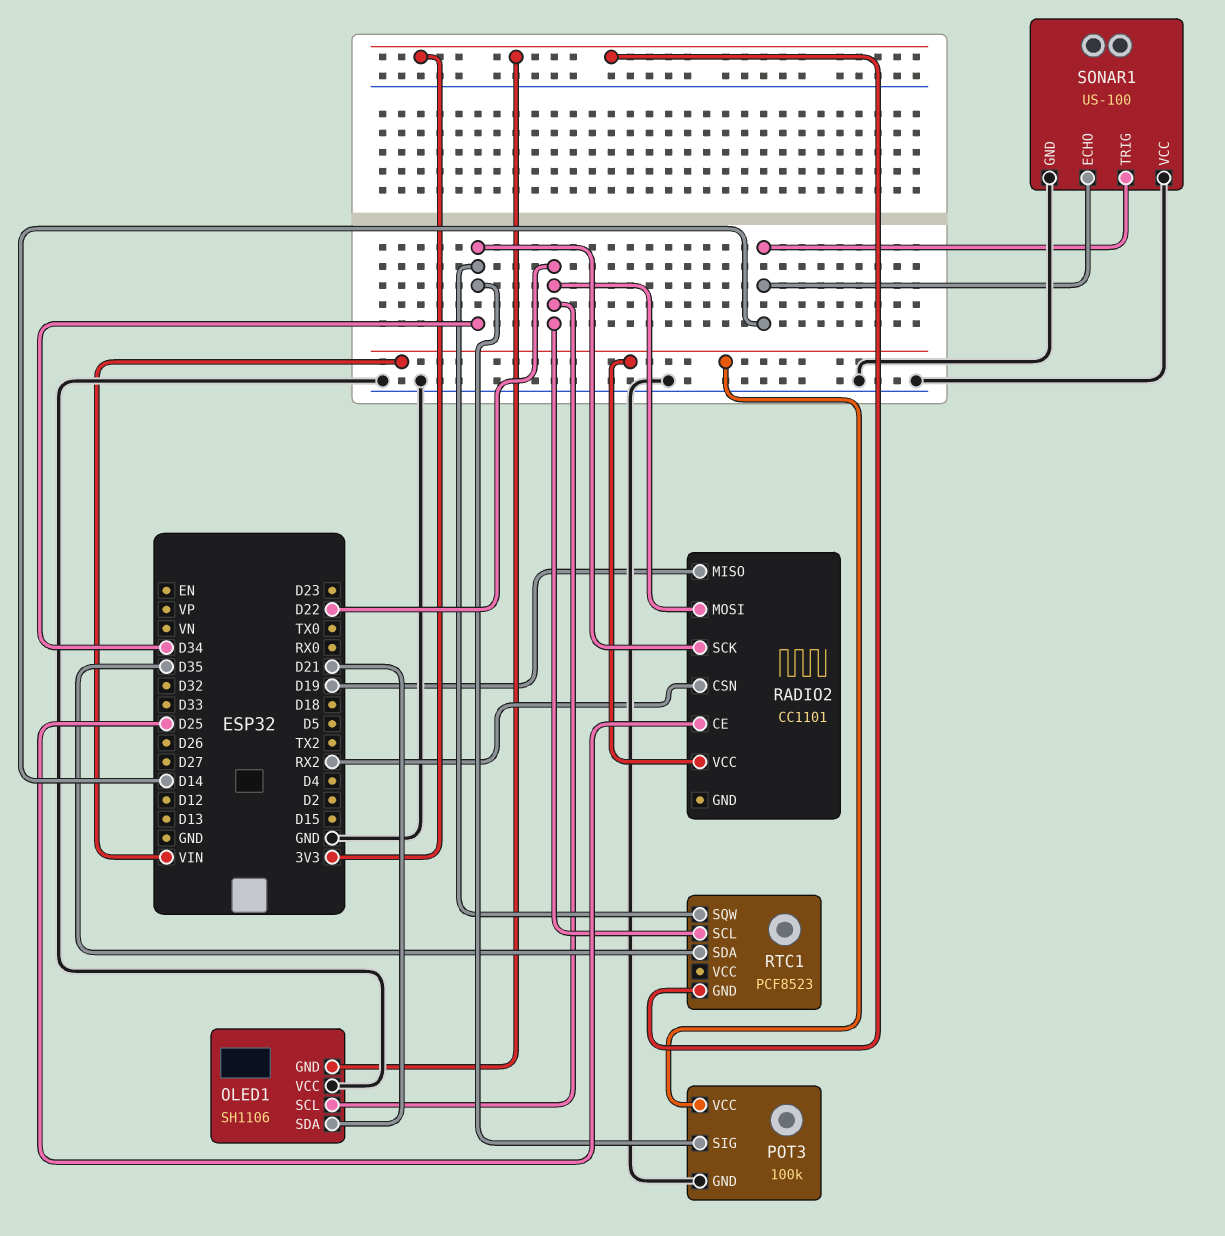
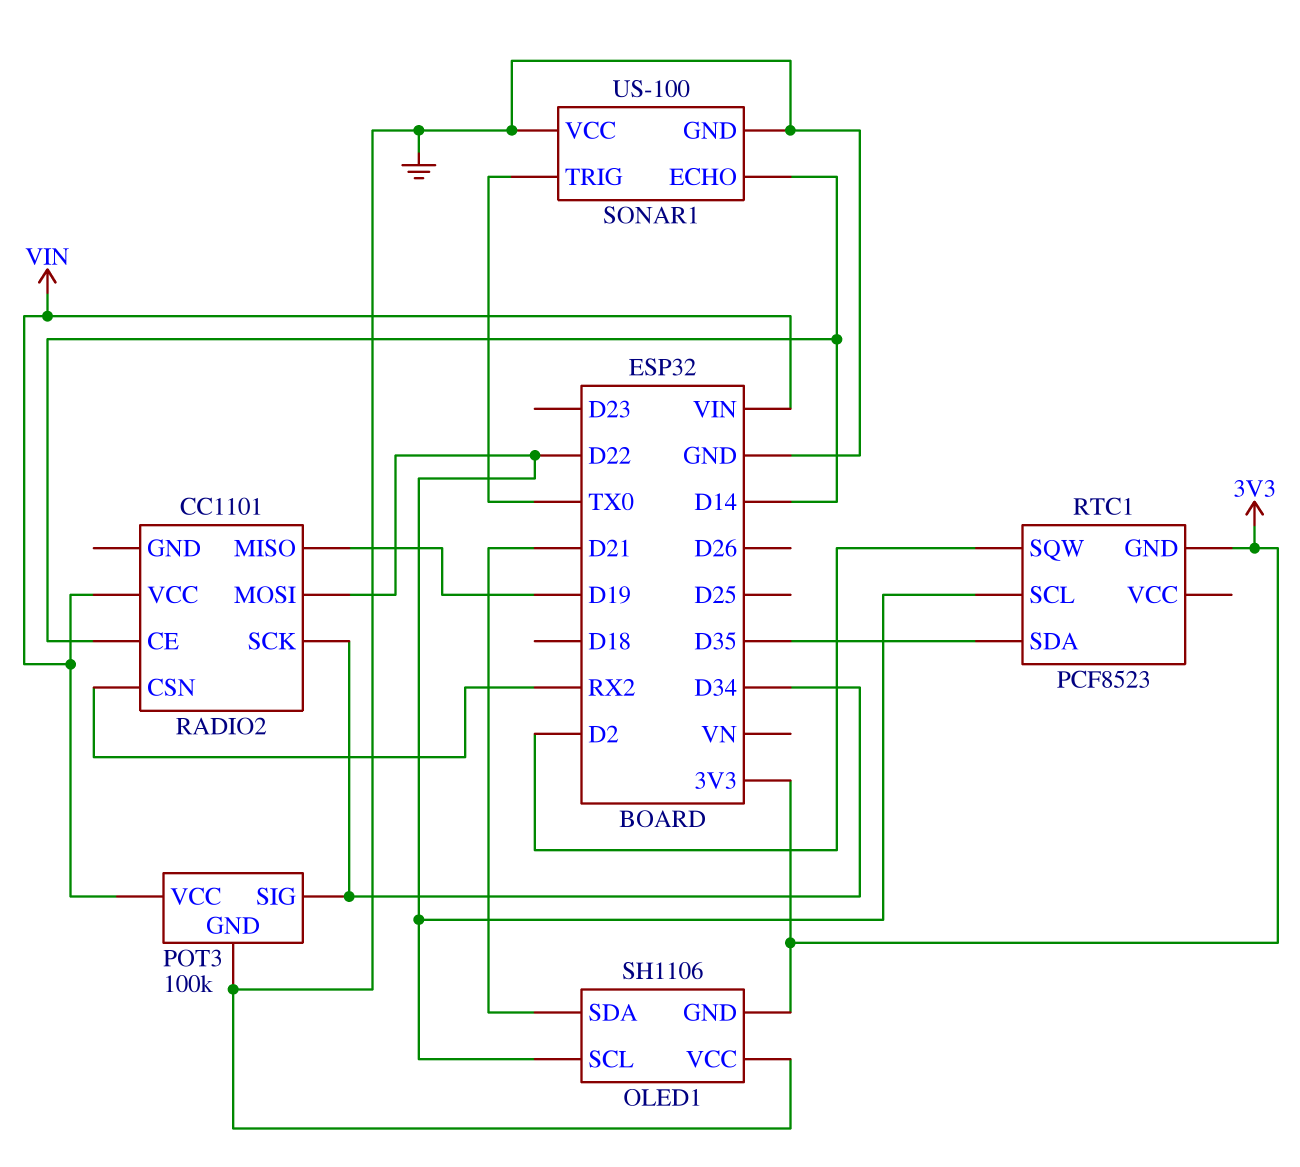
RADIO2 pin CE: D25 -> D14
RTC1 pin SQW: D34 -> D2
SONAR1 pin TRIG: D14 -> TX0

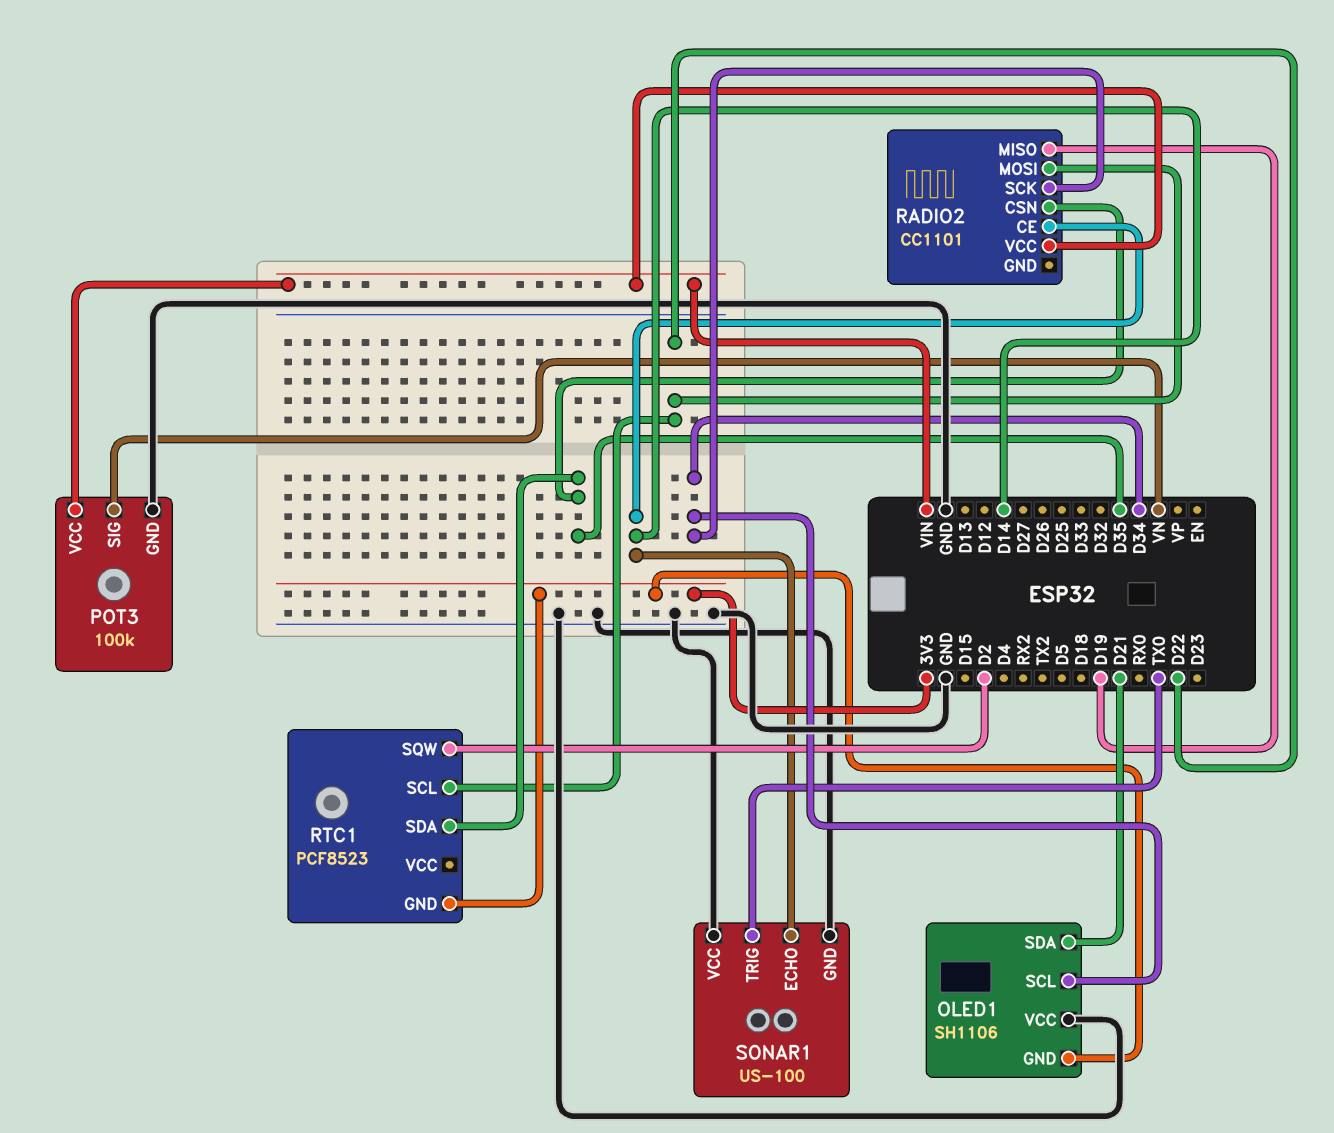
OLED1 pin SCL: D22 -> D34
POT3 pin SIG: D34 -> VN
RADIO2 pin CSN: RX2 -> D35

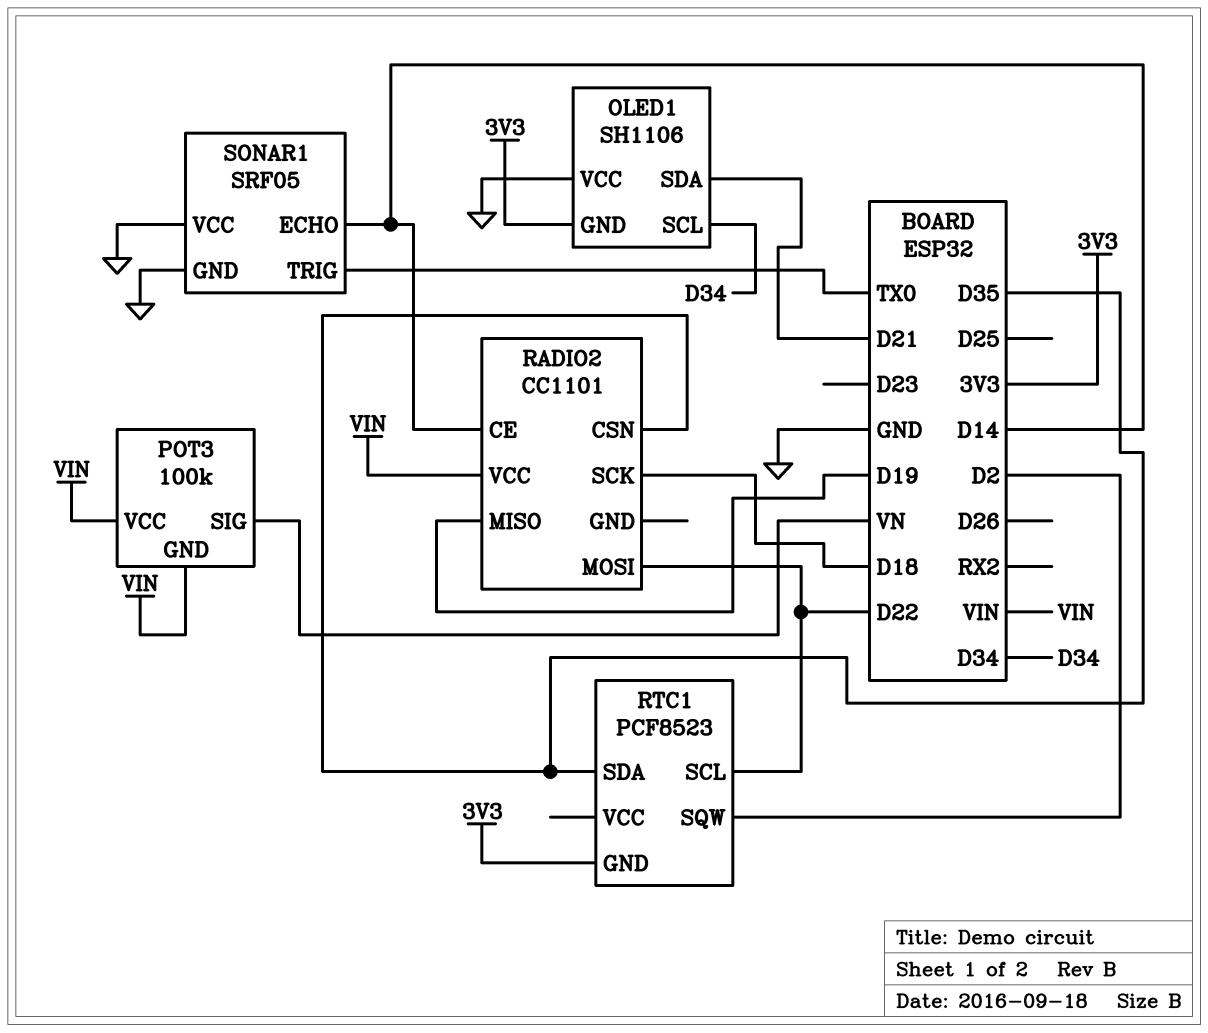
POT3 pin GND: GND -> VIN
RADIO2 pin SCK: D34 -> D18
SONAR1: US-100 -> SRF05

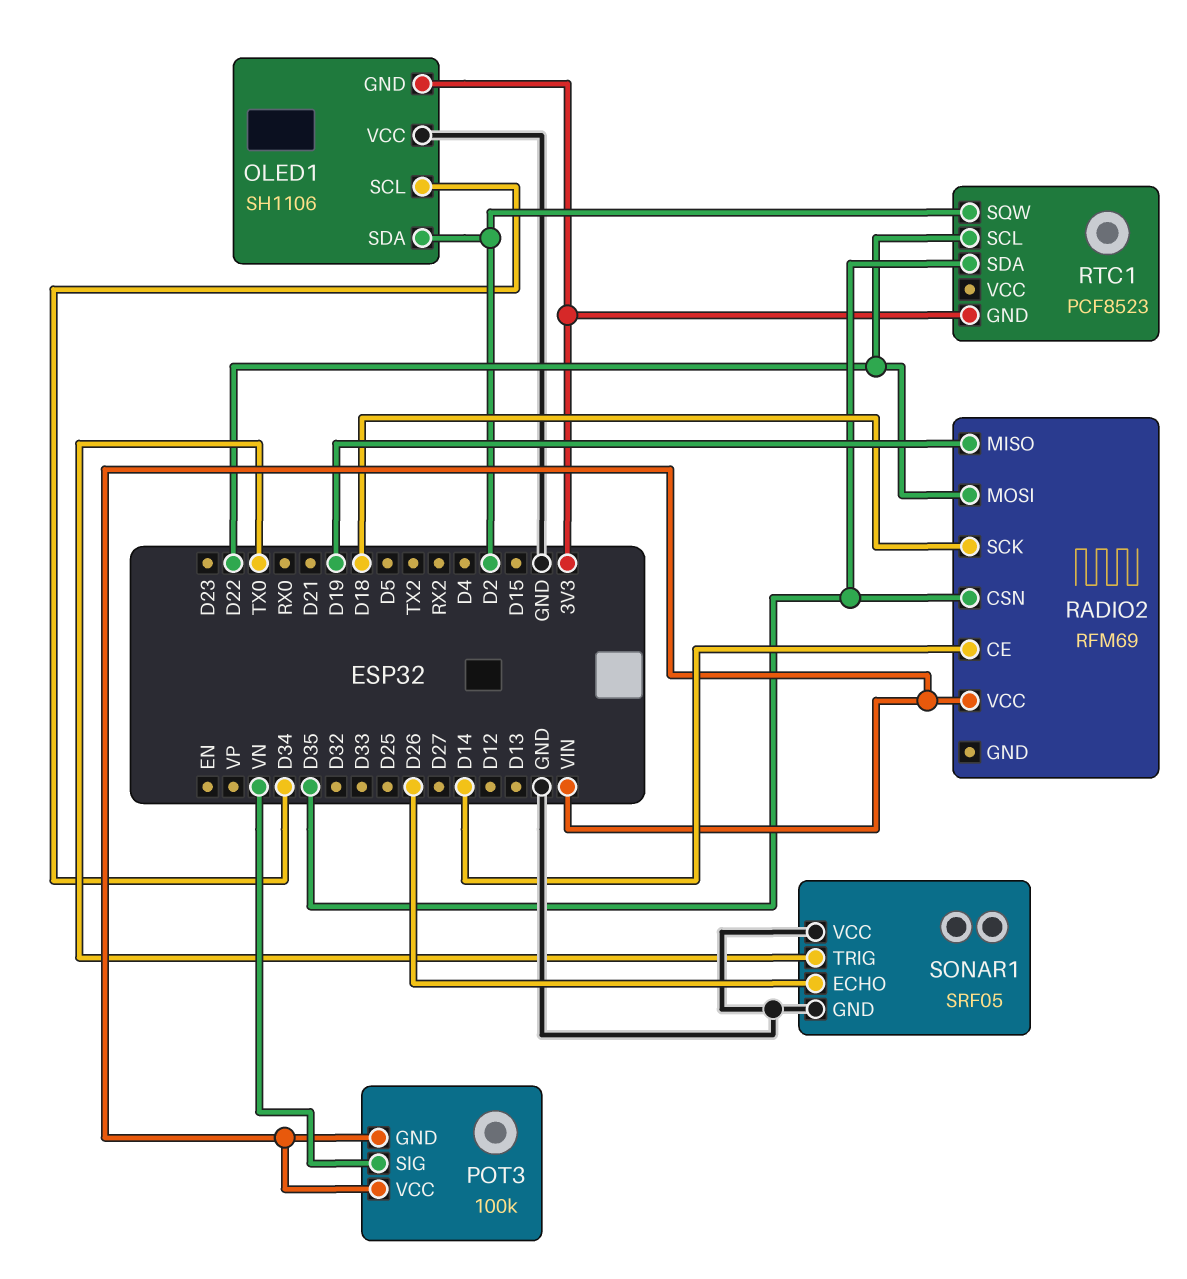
OLED1 pin SDA: D21 -> D2
RADIO2: CC1101 -> RFM69
SONAR1 pin ECHO: D14 -> D26

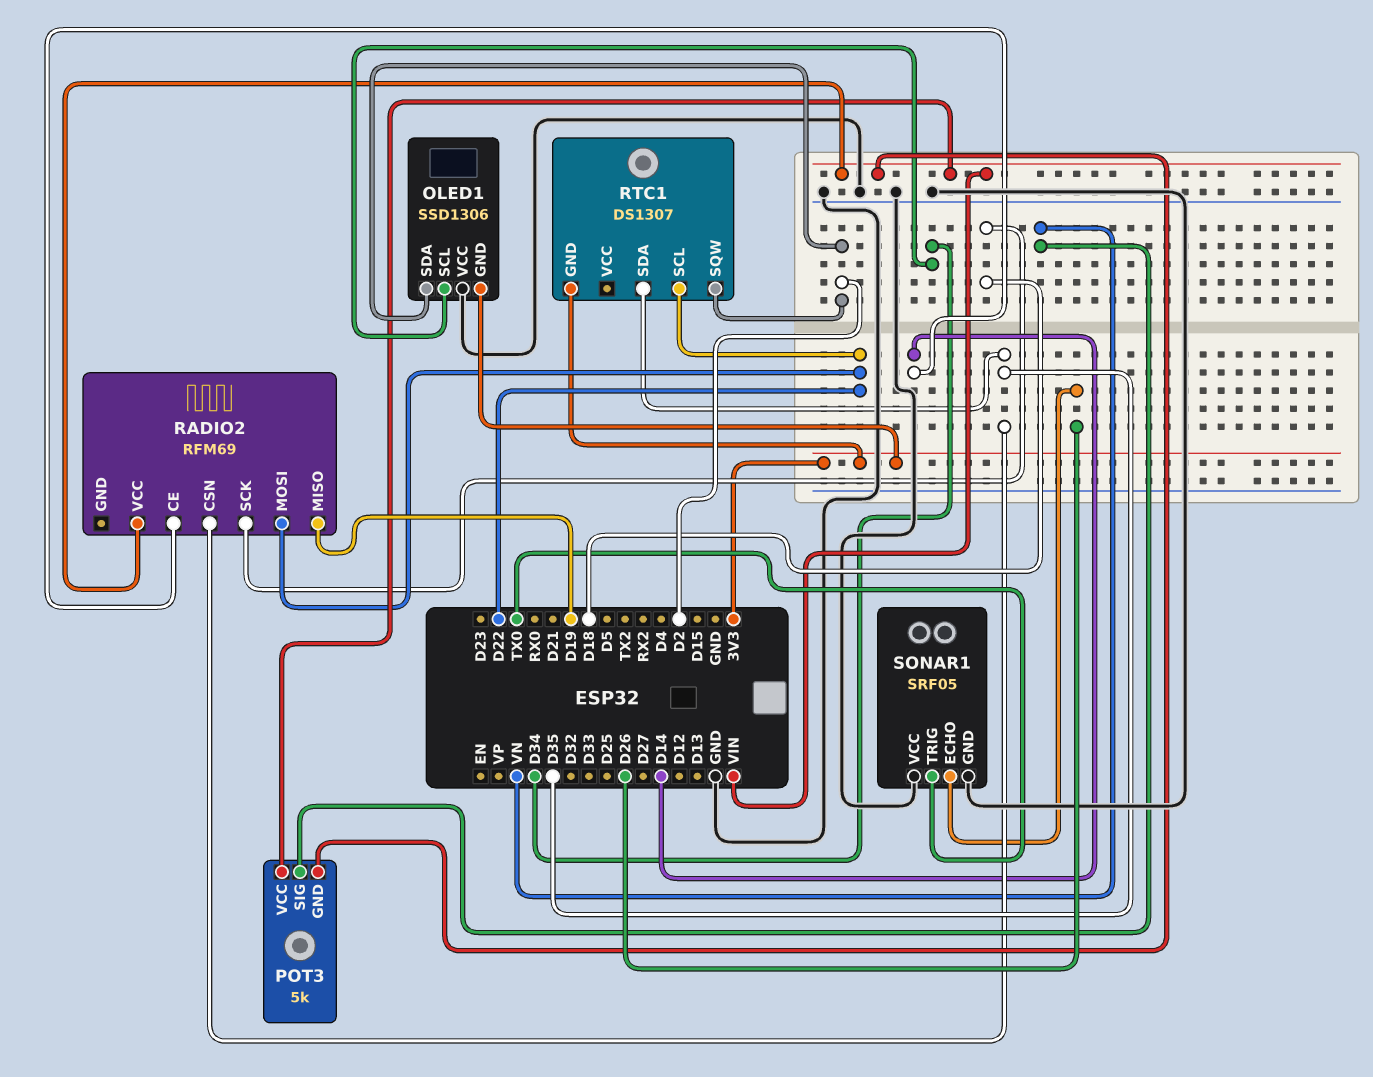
OLED1: SH1106 -> SSD1306
POT3: 100k -> 5k
RTC1: PCF8523 -> DS1307

